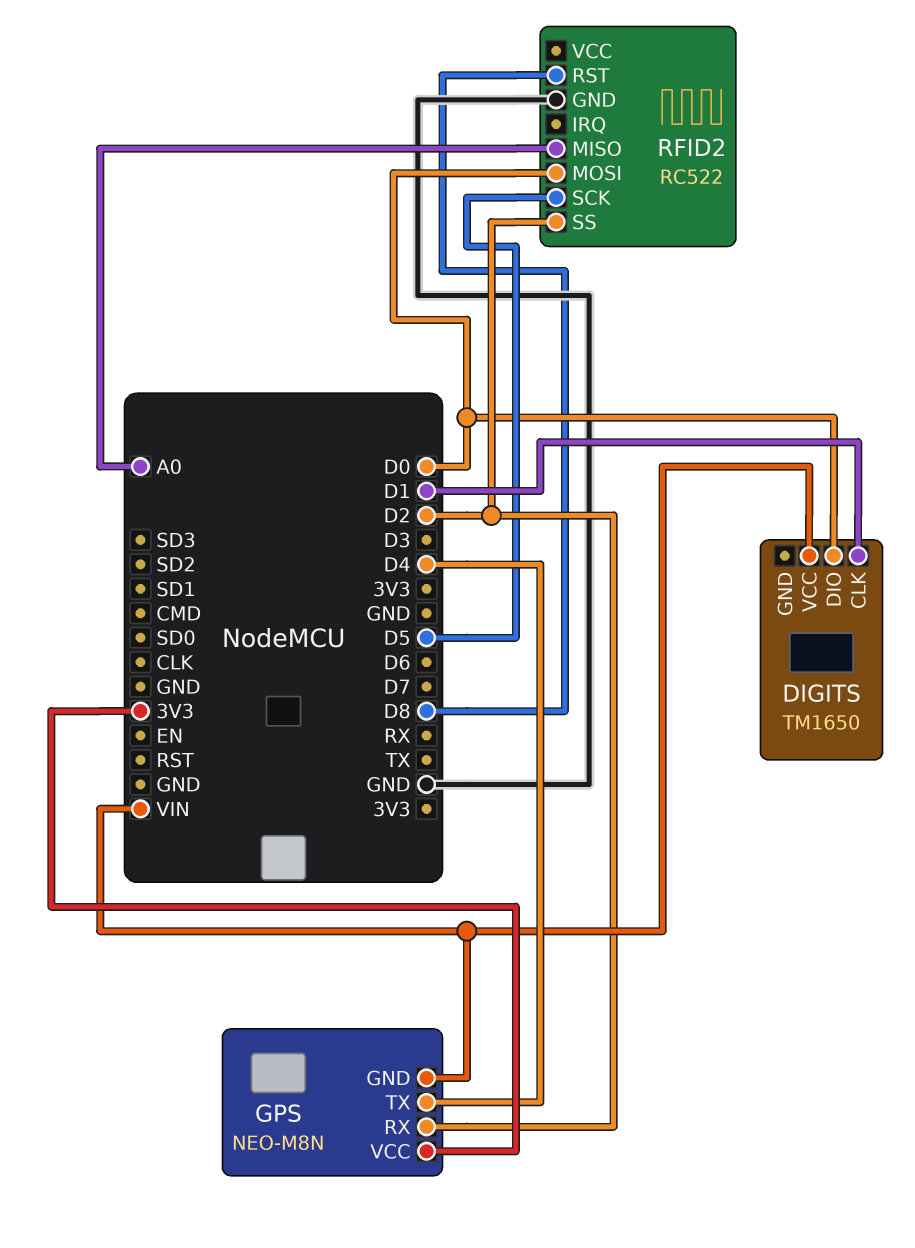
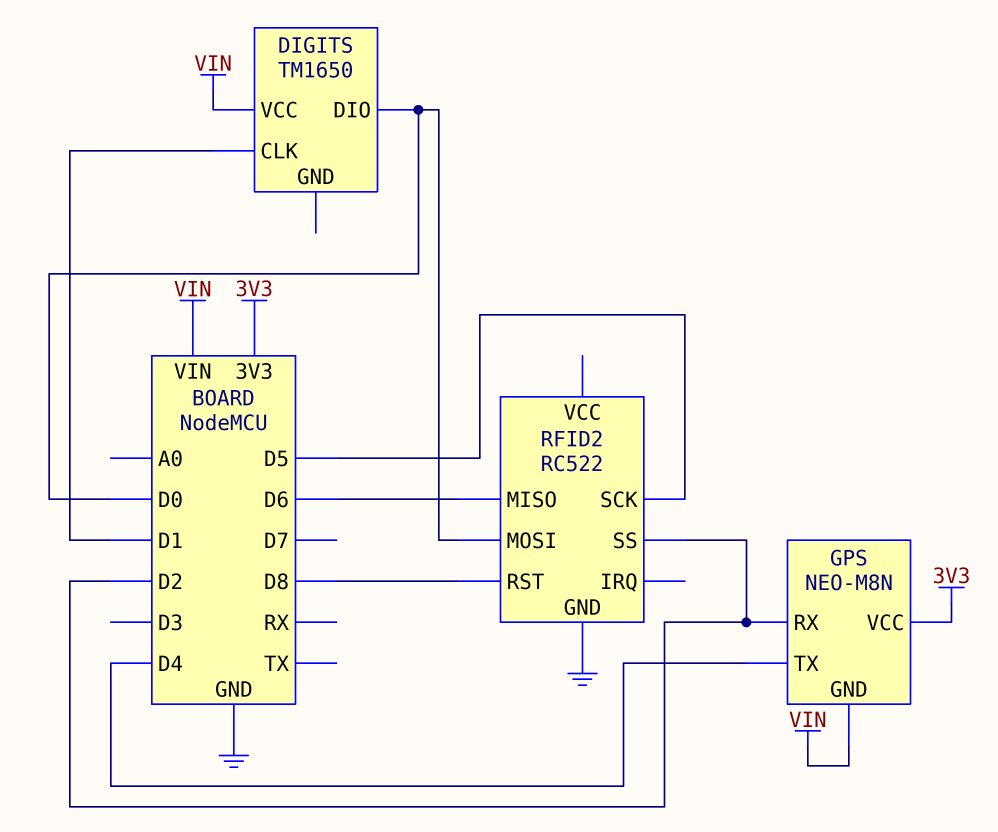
RFID2 pin MISO: A0 -> D6

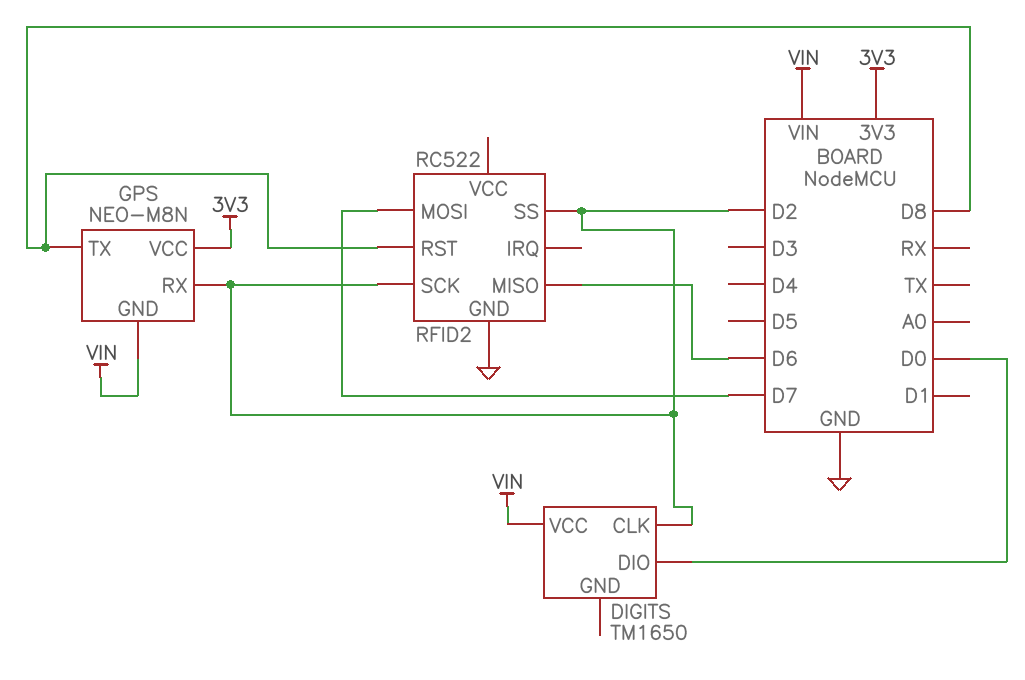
DIGITS pin CLK: D1 -> D2
GPS pin TX: D4 -> D8
RFID2 pin MOSI: D0 -> D7
RFID2 pin SCK: D5 -> D2

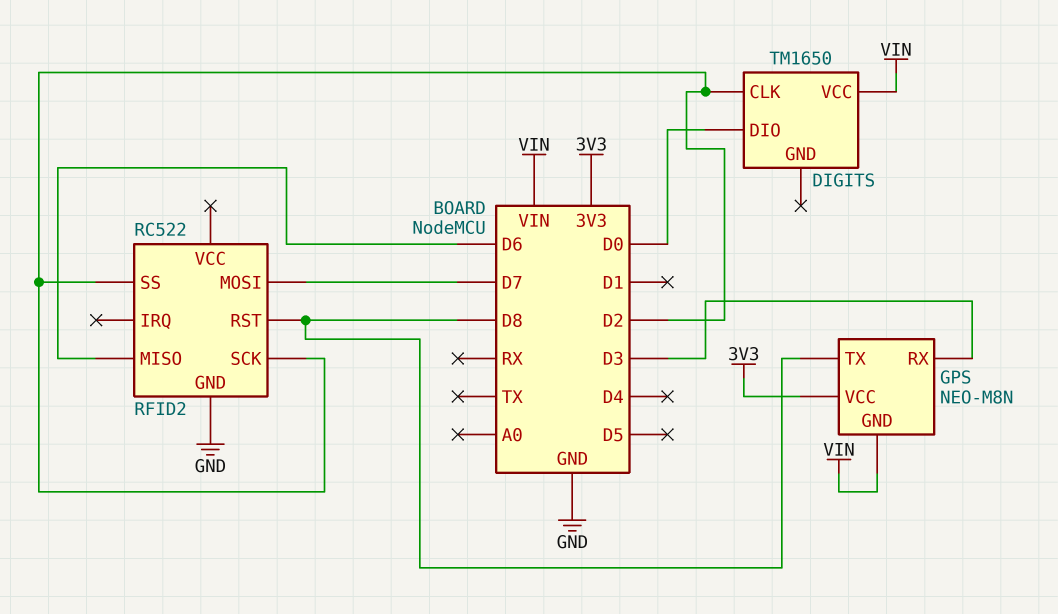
GPS pin RX: D2 -> D3

